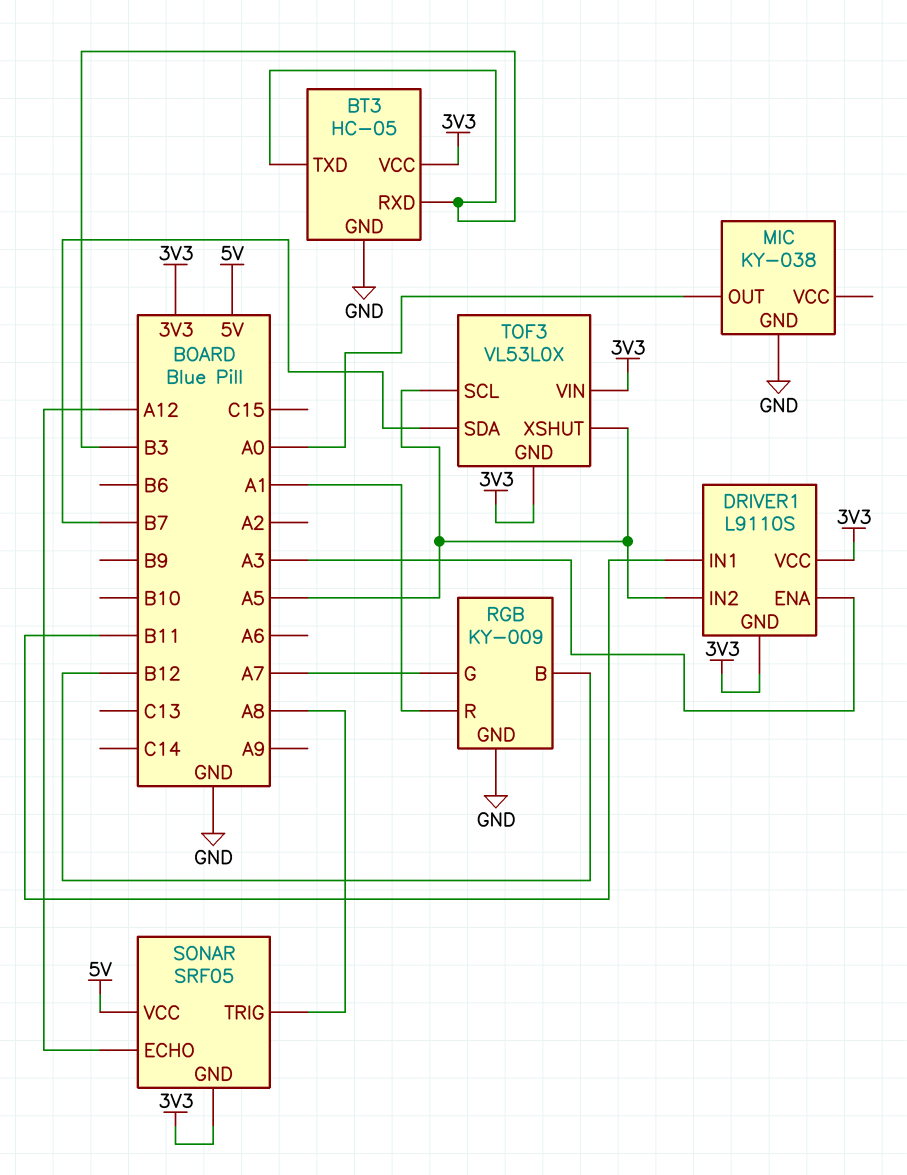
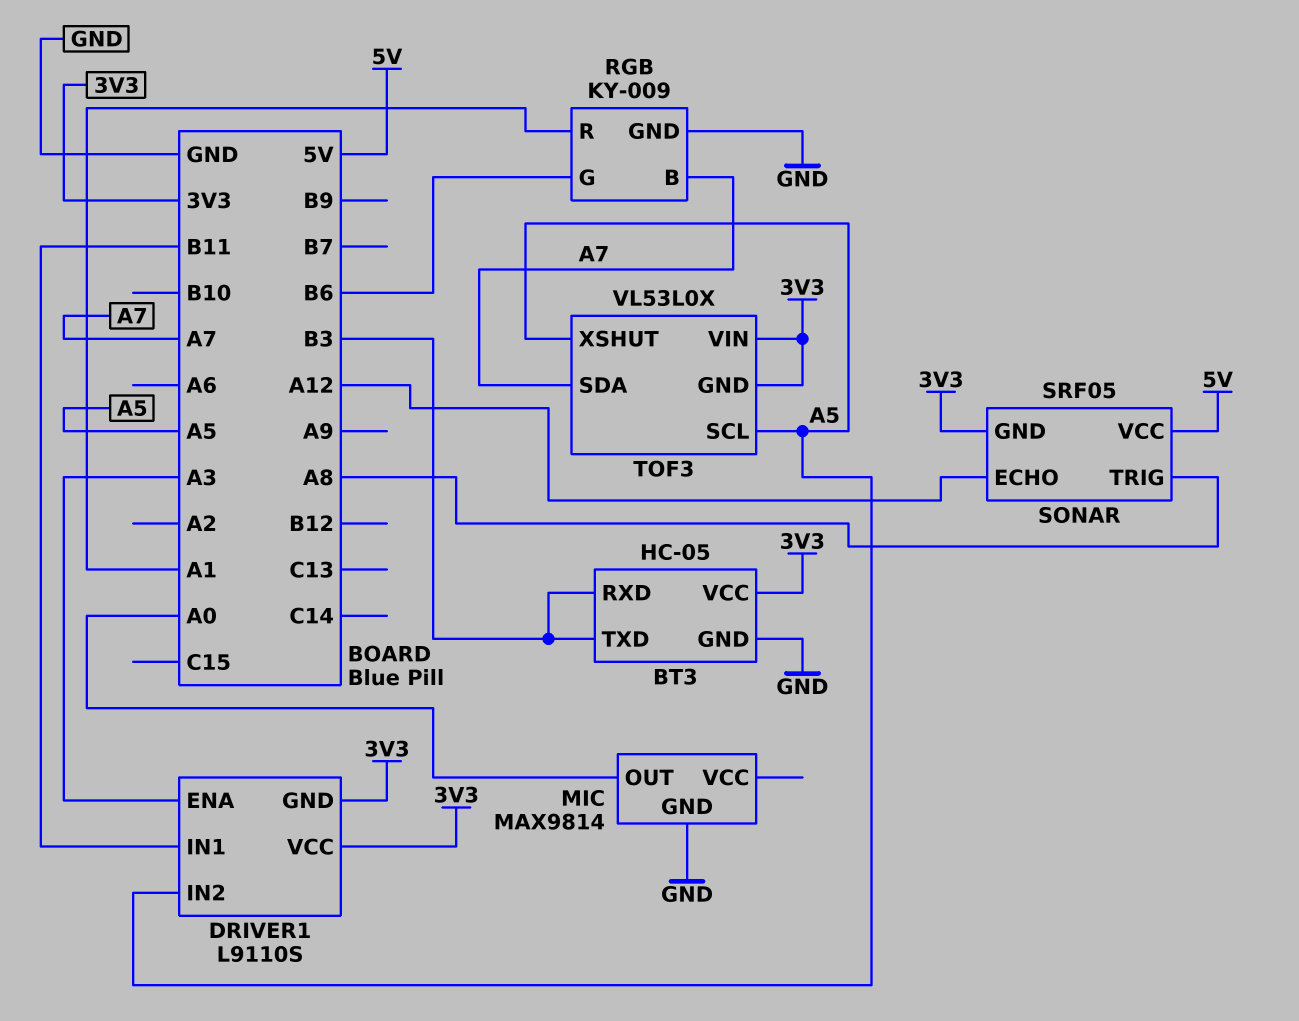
MIC: KY-038 -> MAX9814
RGB pin B: B12 -> A7
RGB pin G: A7 -> B6
TOF3 pin SDA: B7 -> A7

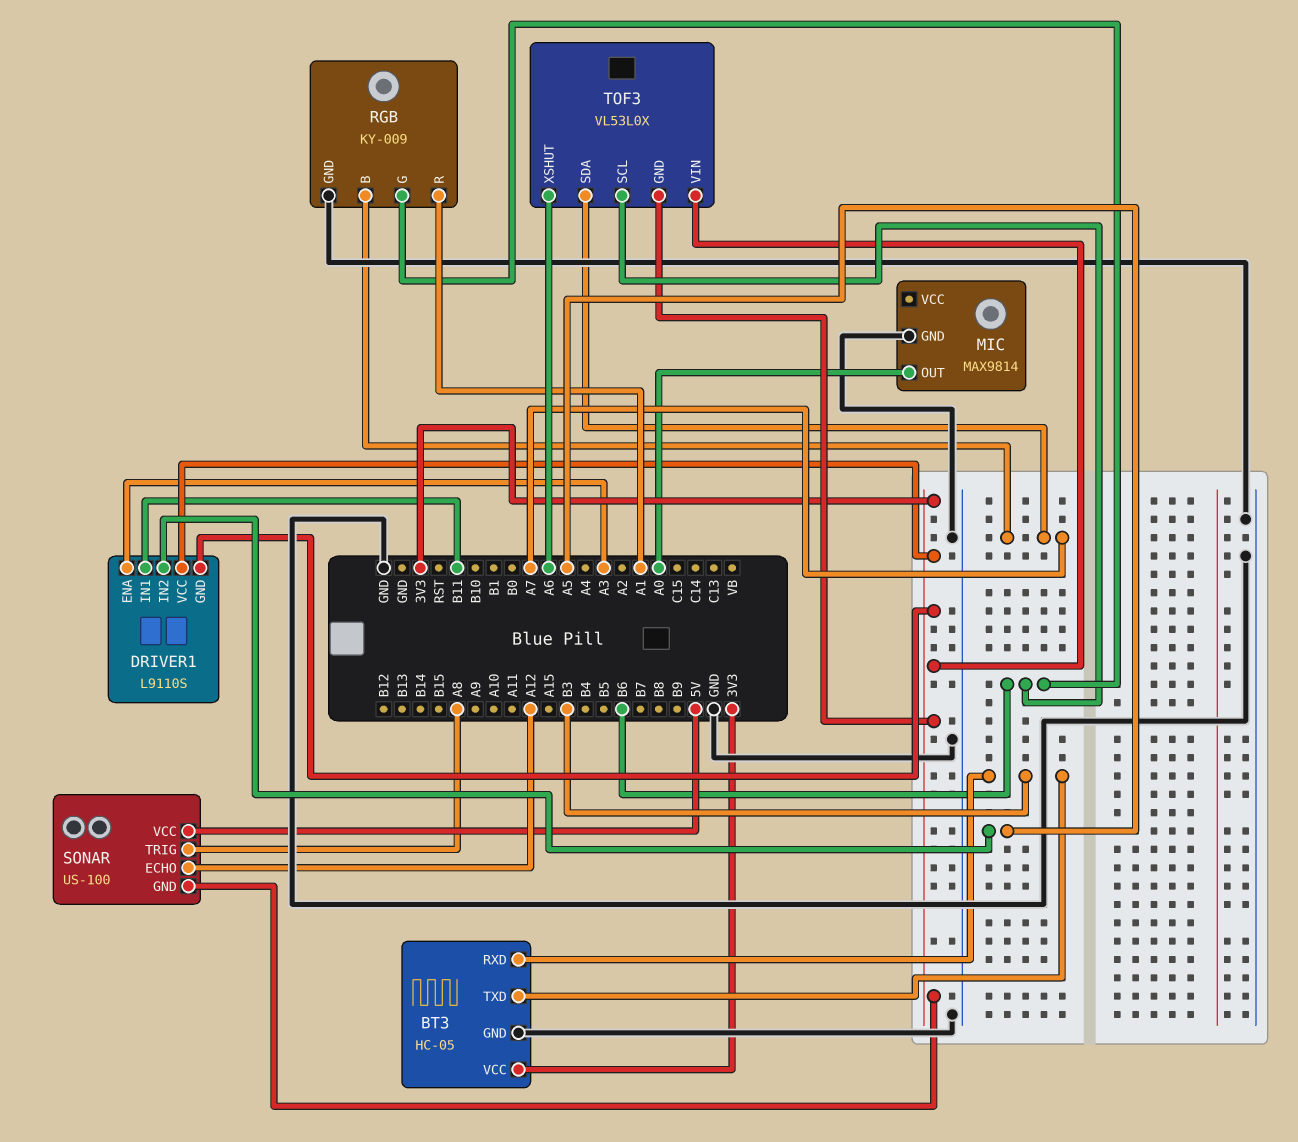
SONAR: SRF05 -> US-100
TOF3 pin SCL: A5 -> B6
TOF3 pin XSHUT: A5 -> A6

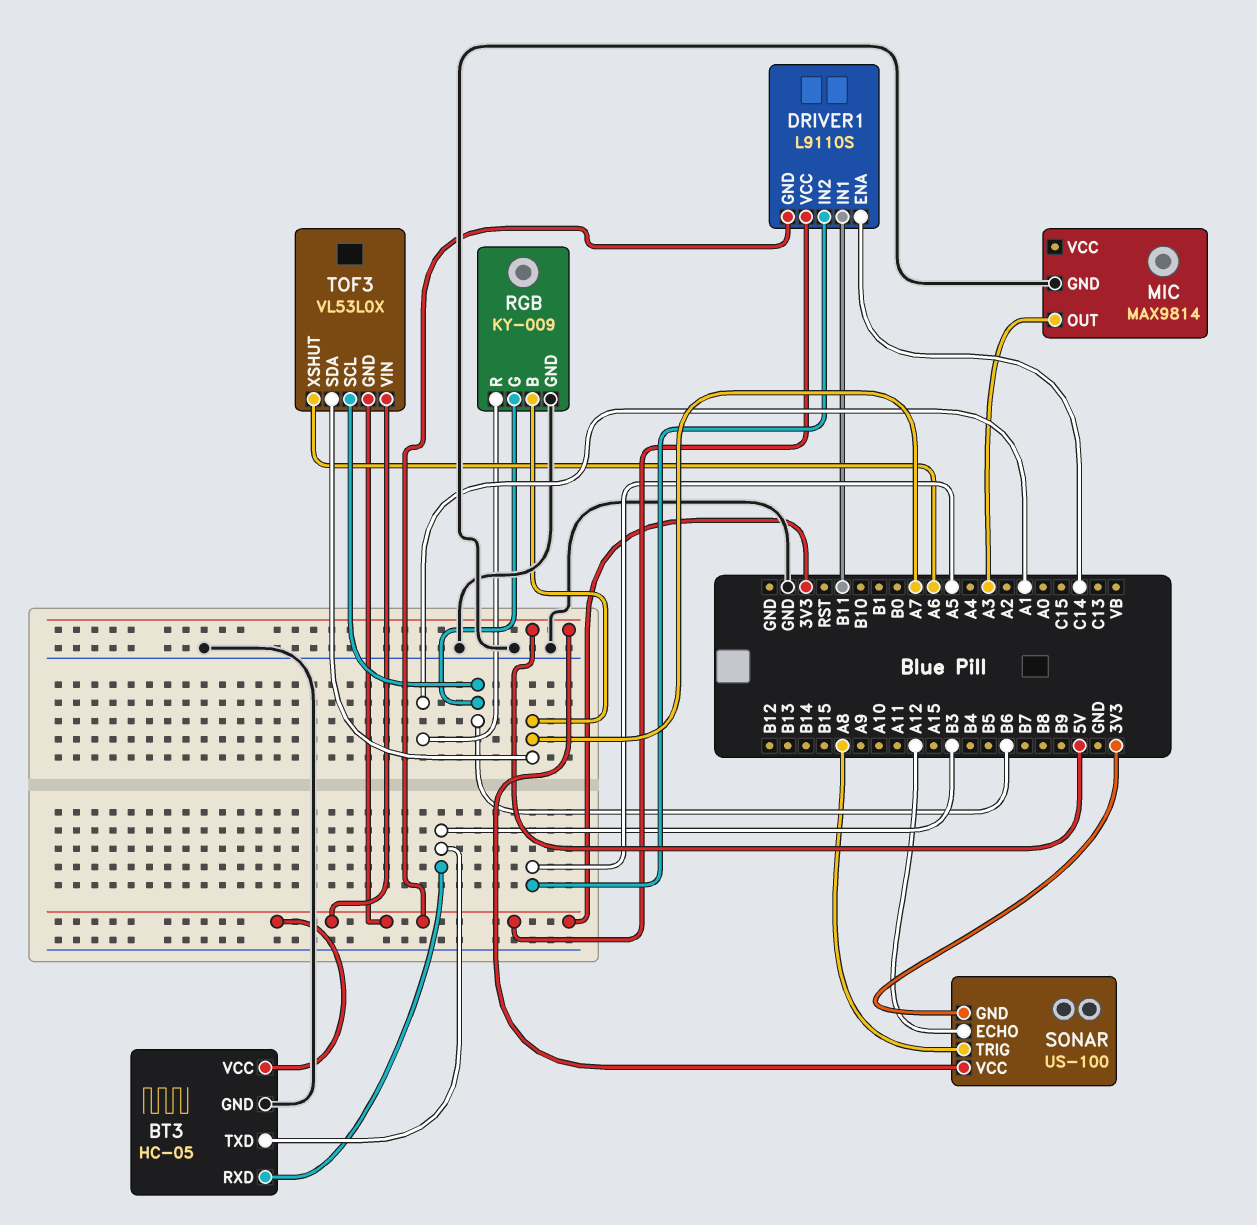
DRIVER1 pin ENA: A3 -> C14
MIC pin OUT: A0 -> A3

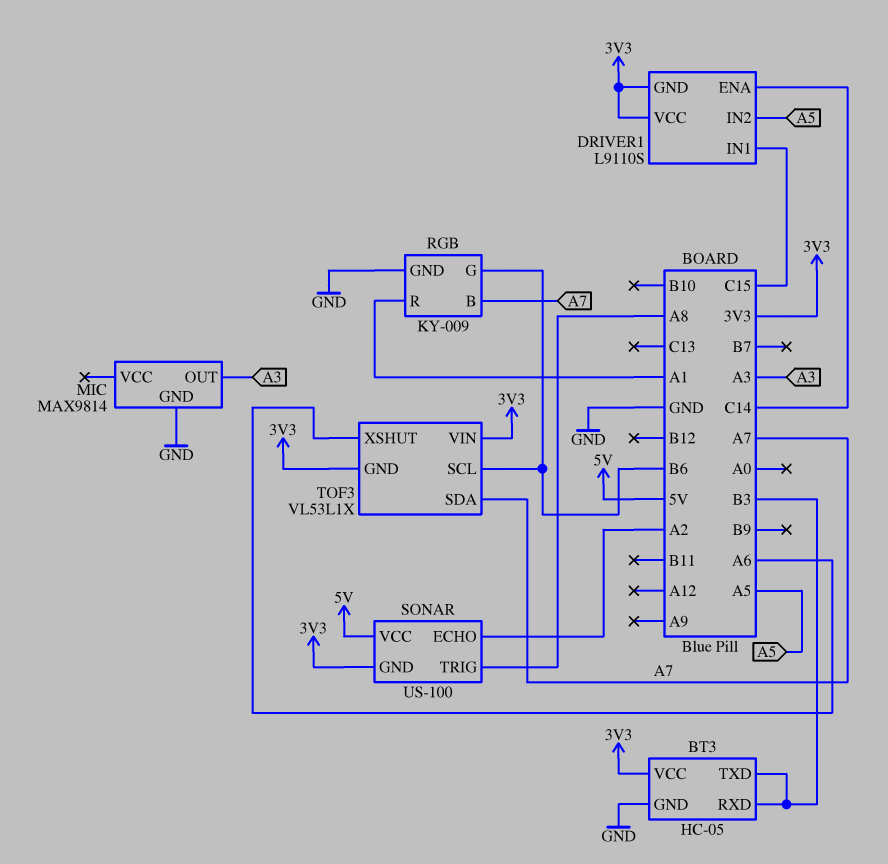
DRIVER1 pin IN1: B11 -> C15
SONAR pin ECHO: A12 -> A2
TOF3: VL53L0X -> VL53L1X

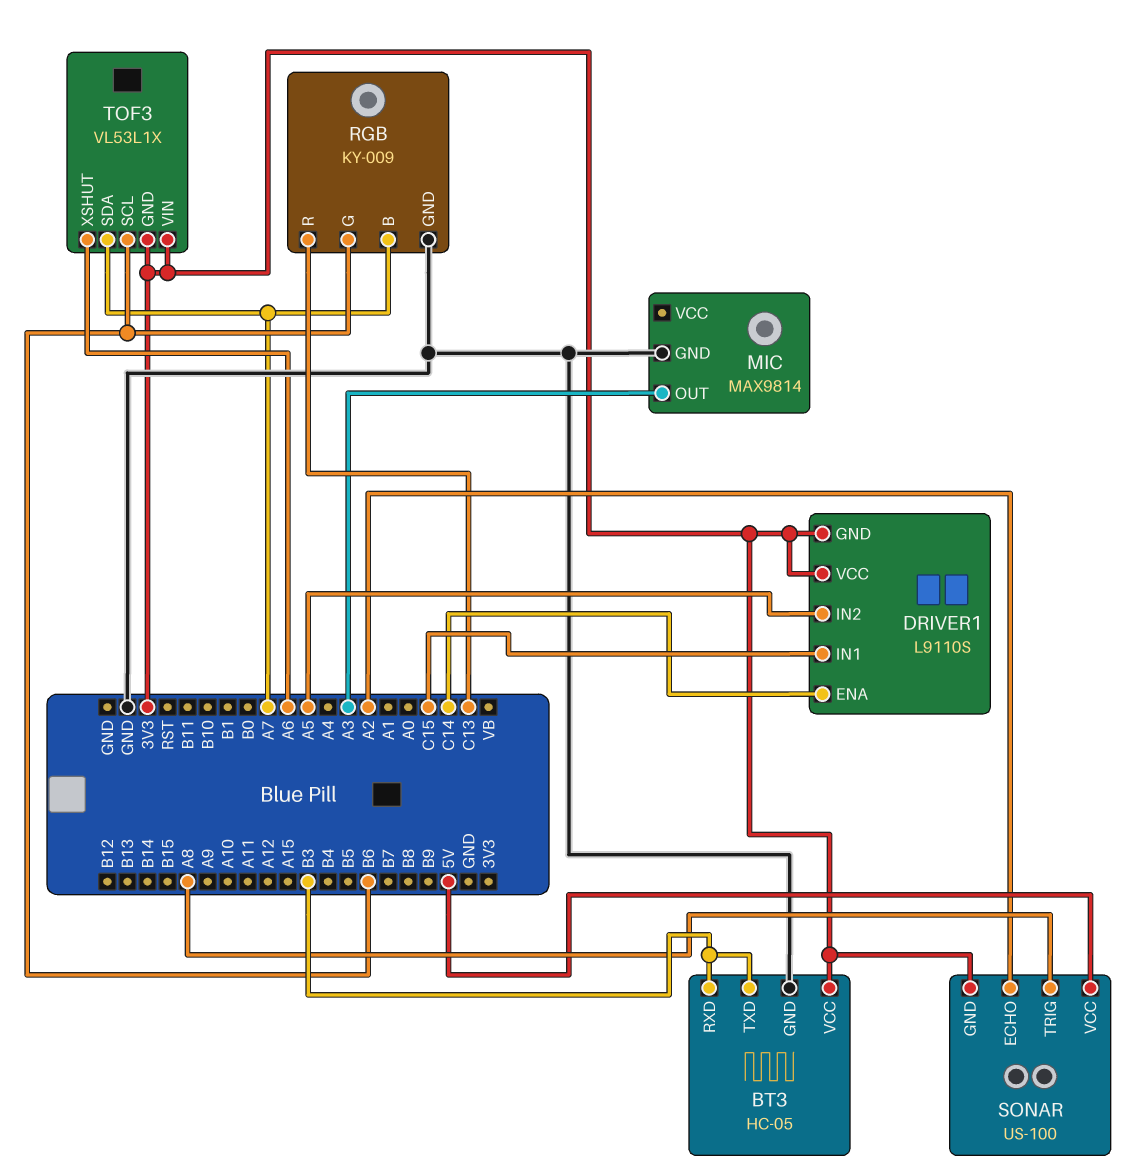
RGB pin R: A1 -> C13

